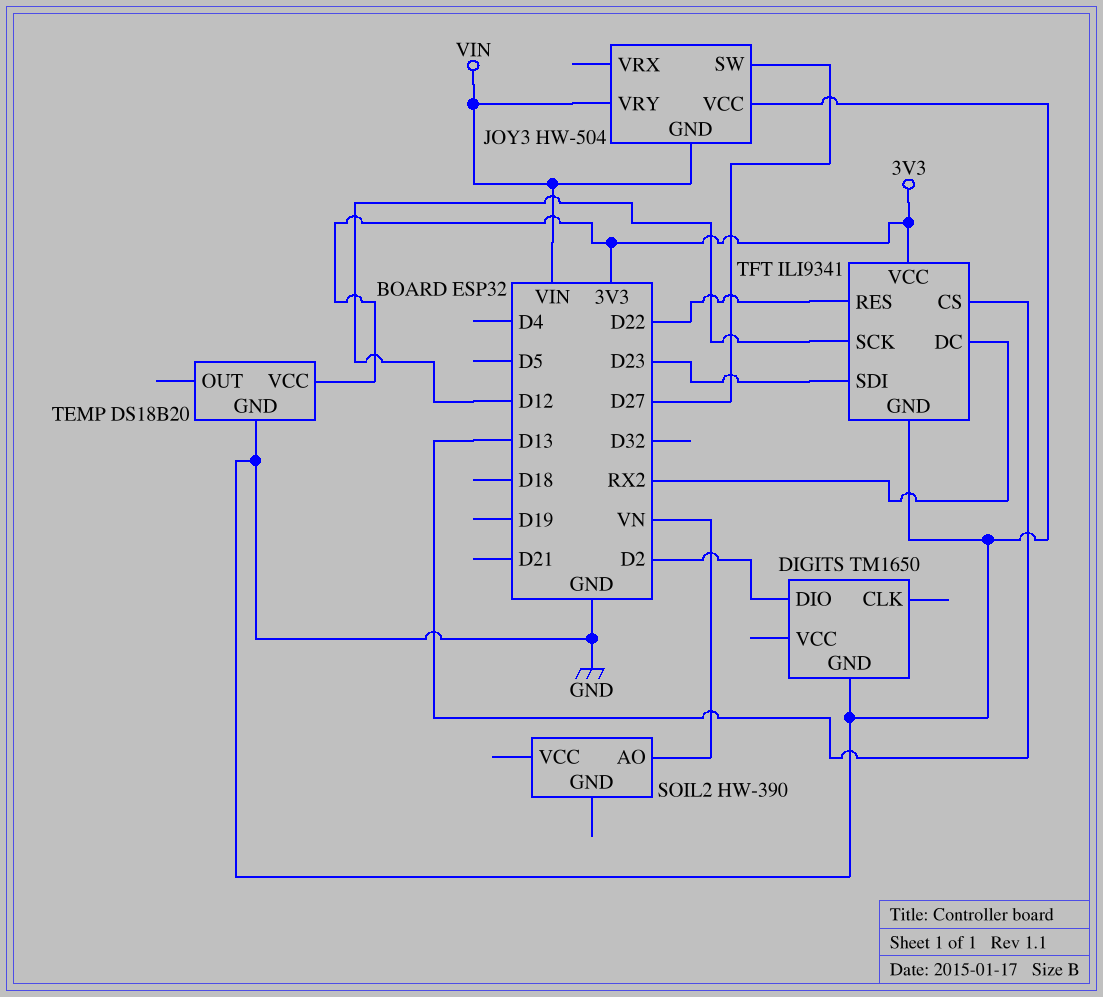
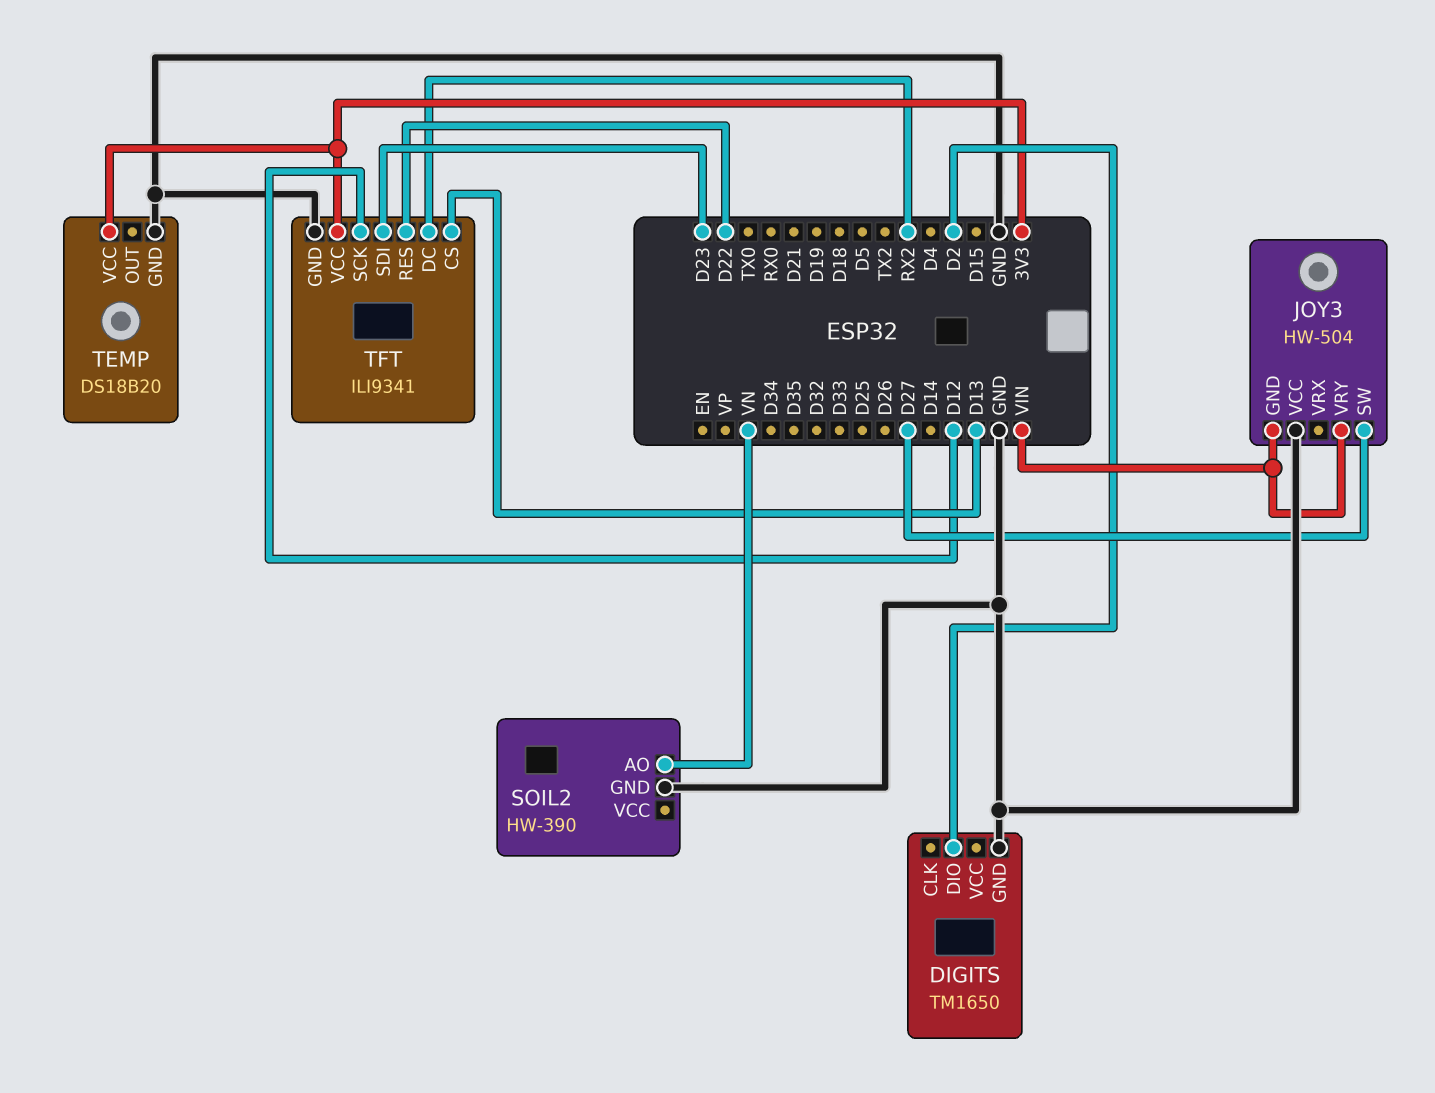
SOIL2 pin GND: none -> GND

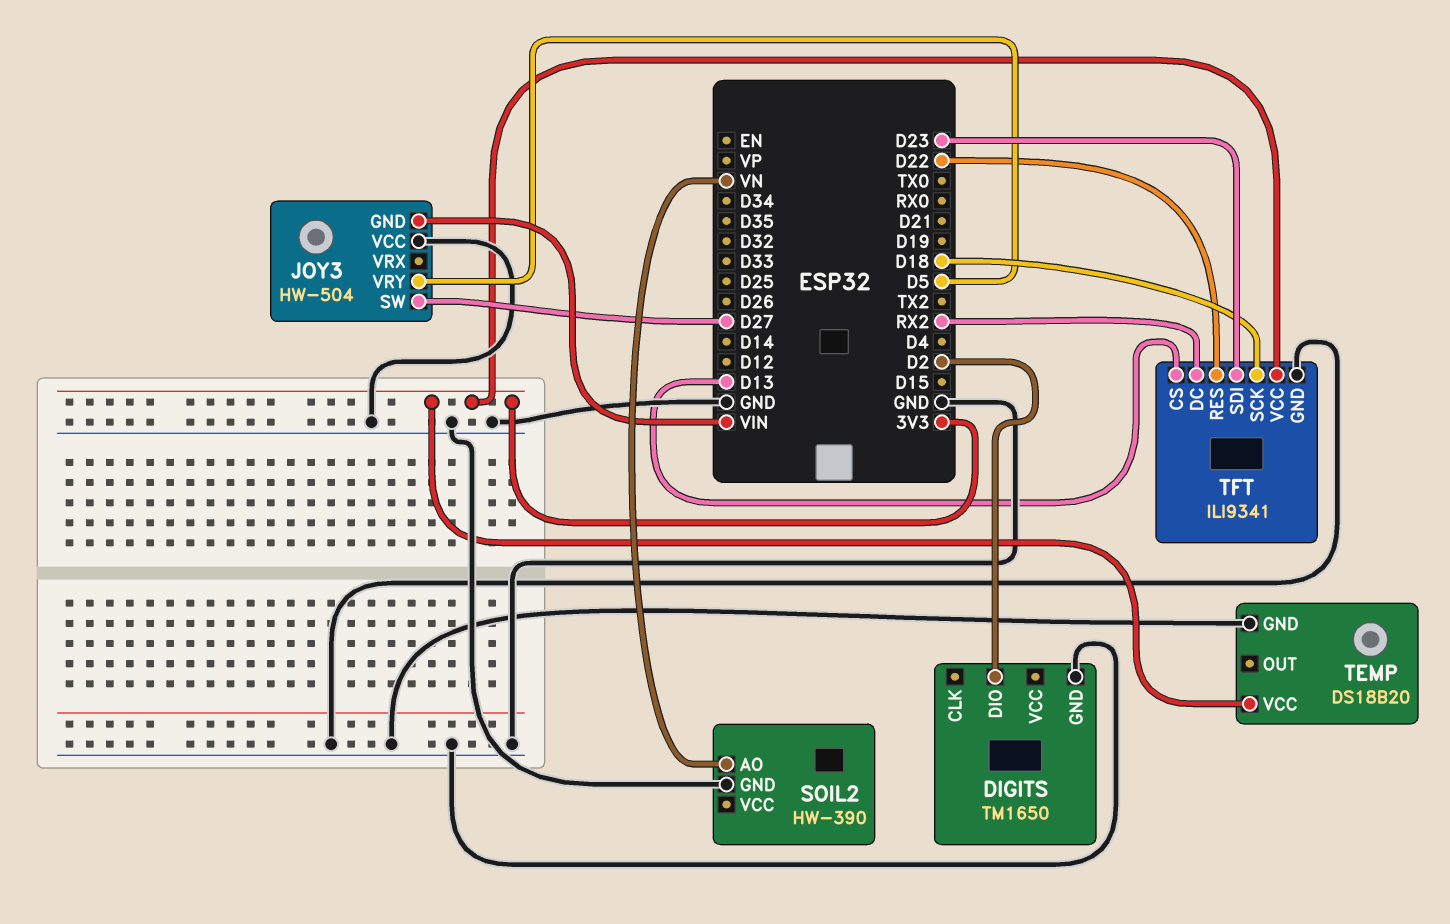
JOY3 pin VRY: VIN -> D5
TFT pin SCK: D12 -> D18

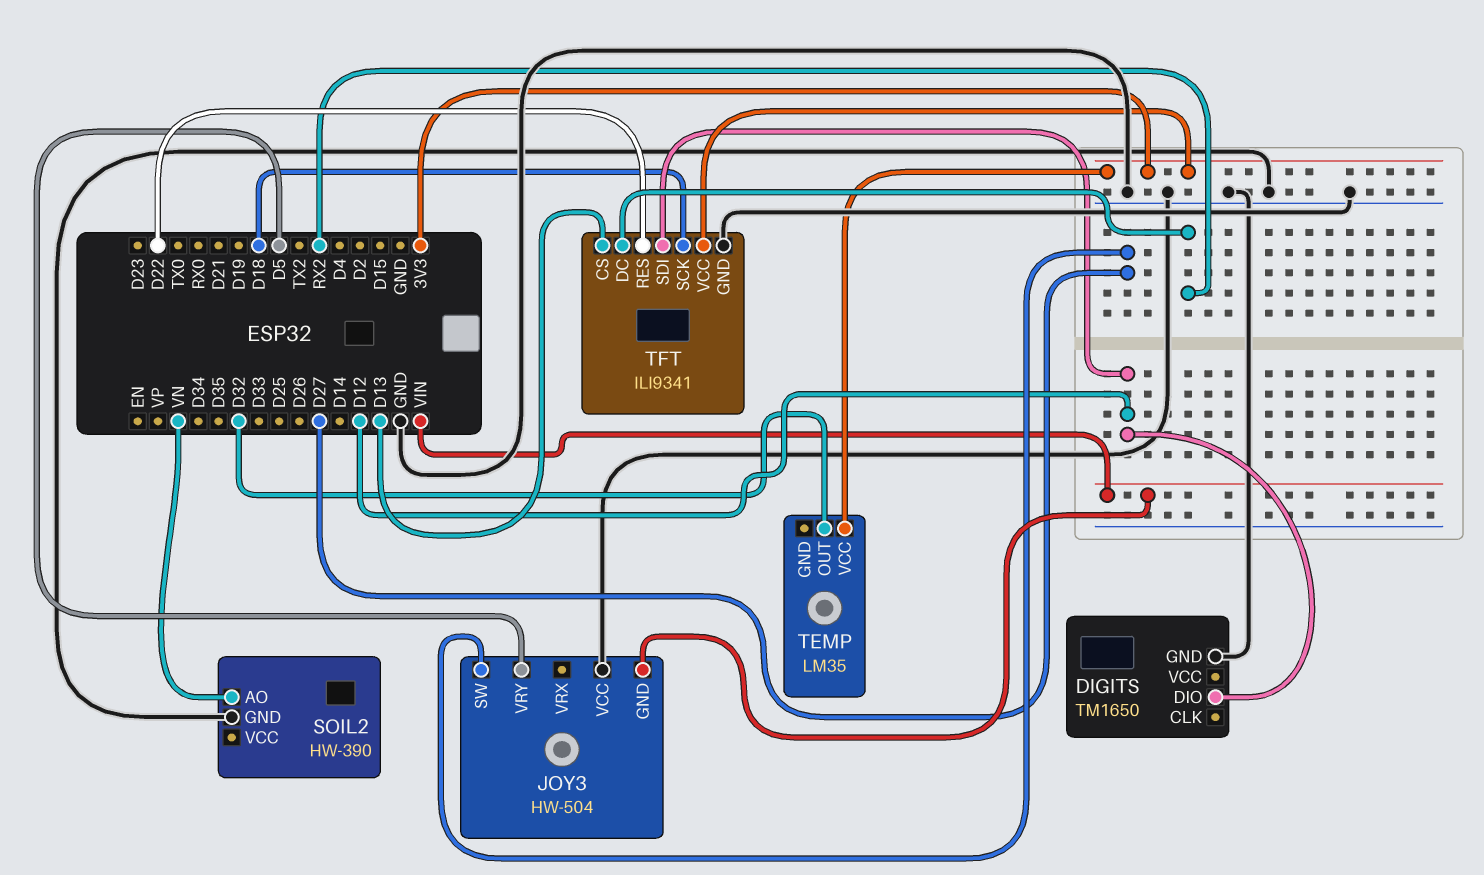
DIGITS pin DIO: D2 -> D12
TEMP: DS18B20 -> LM35
TEMP pin GND: GND -> none
TEMP pin OUT: none -> D32
TFT pin SDI: D23 -> D12

